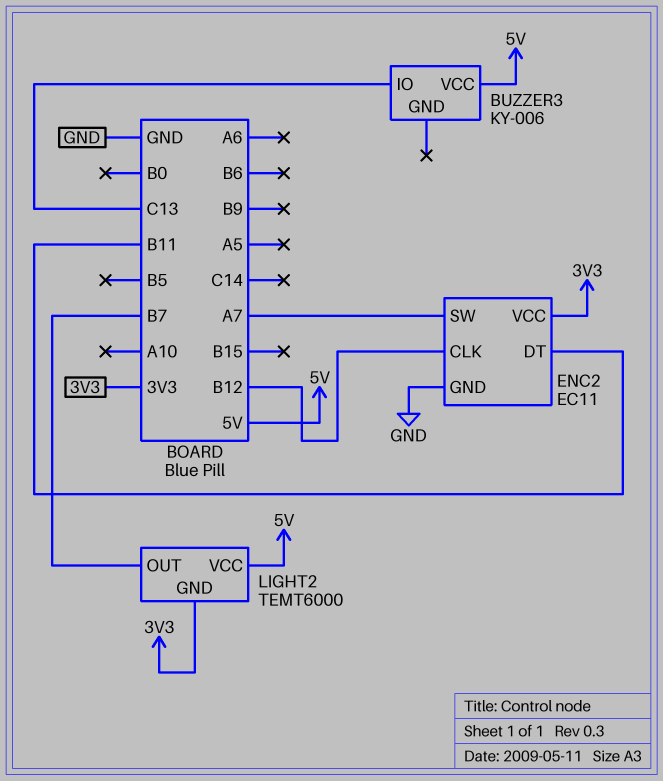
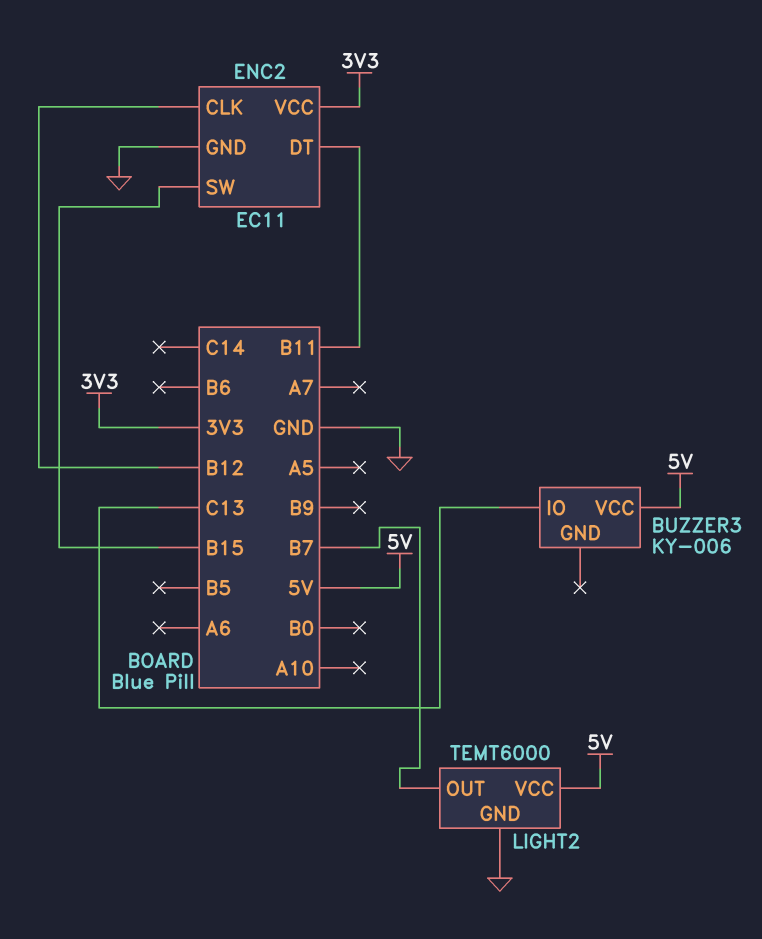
ENC2 pin SW: A7 -> B15
LIGHT2 pin GND: 3V3 -> GND

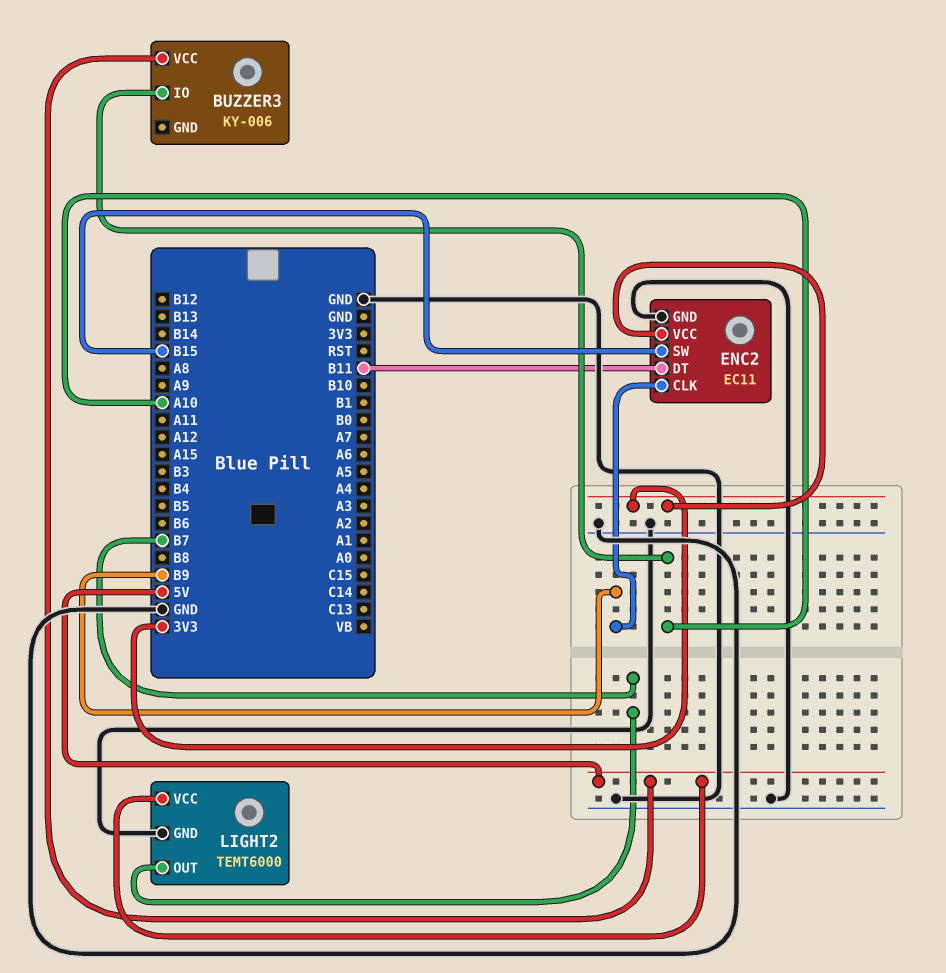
BUZZER3 pin IO: C13 -> A10
ENC2 pin CLK: B12 -> B9

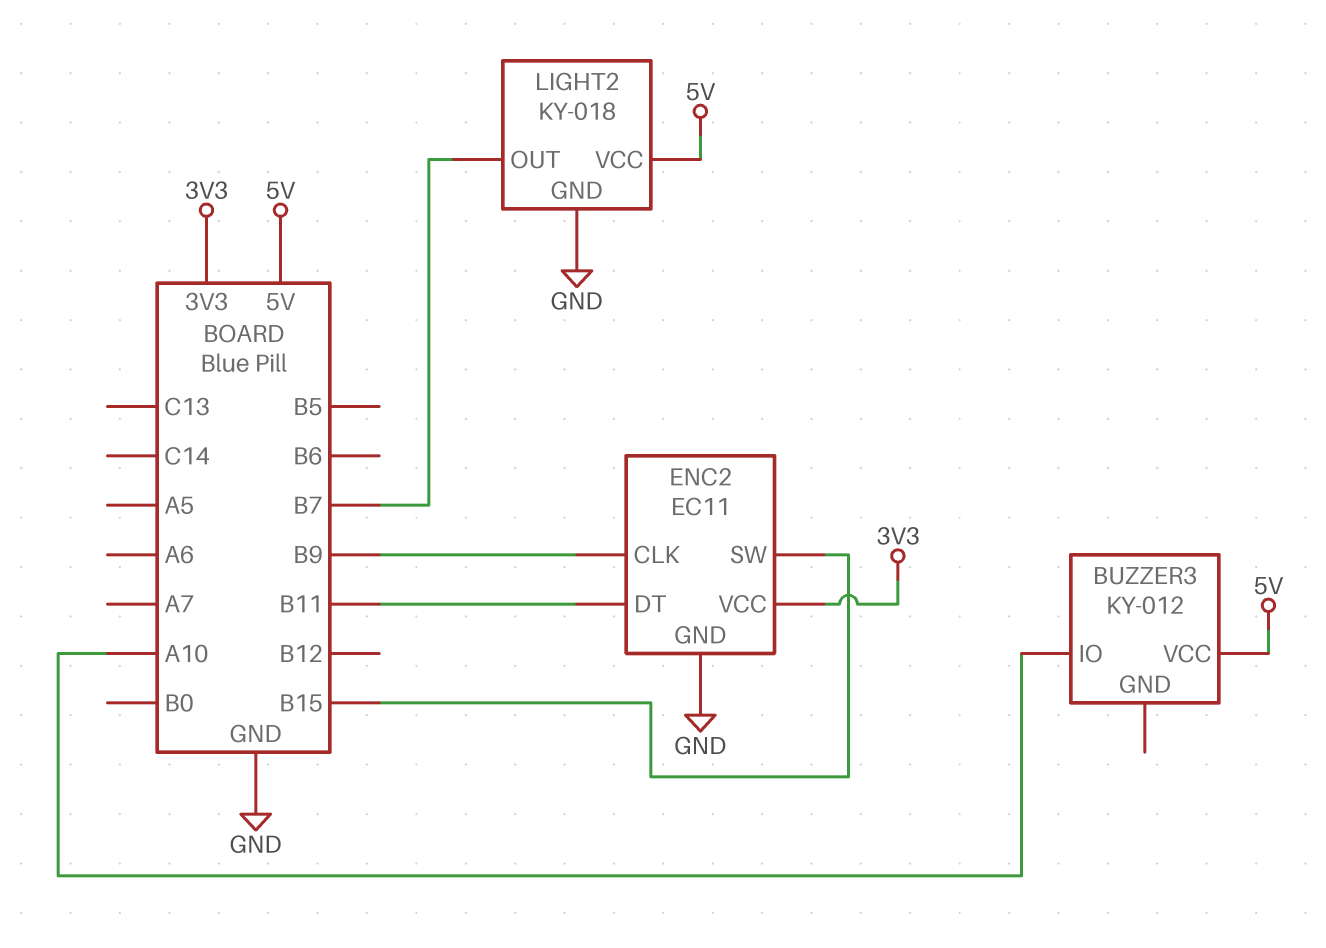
BUZZER3: KY-006 -> KY-012
LIGHT2: TEMT6000 -> KY-018

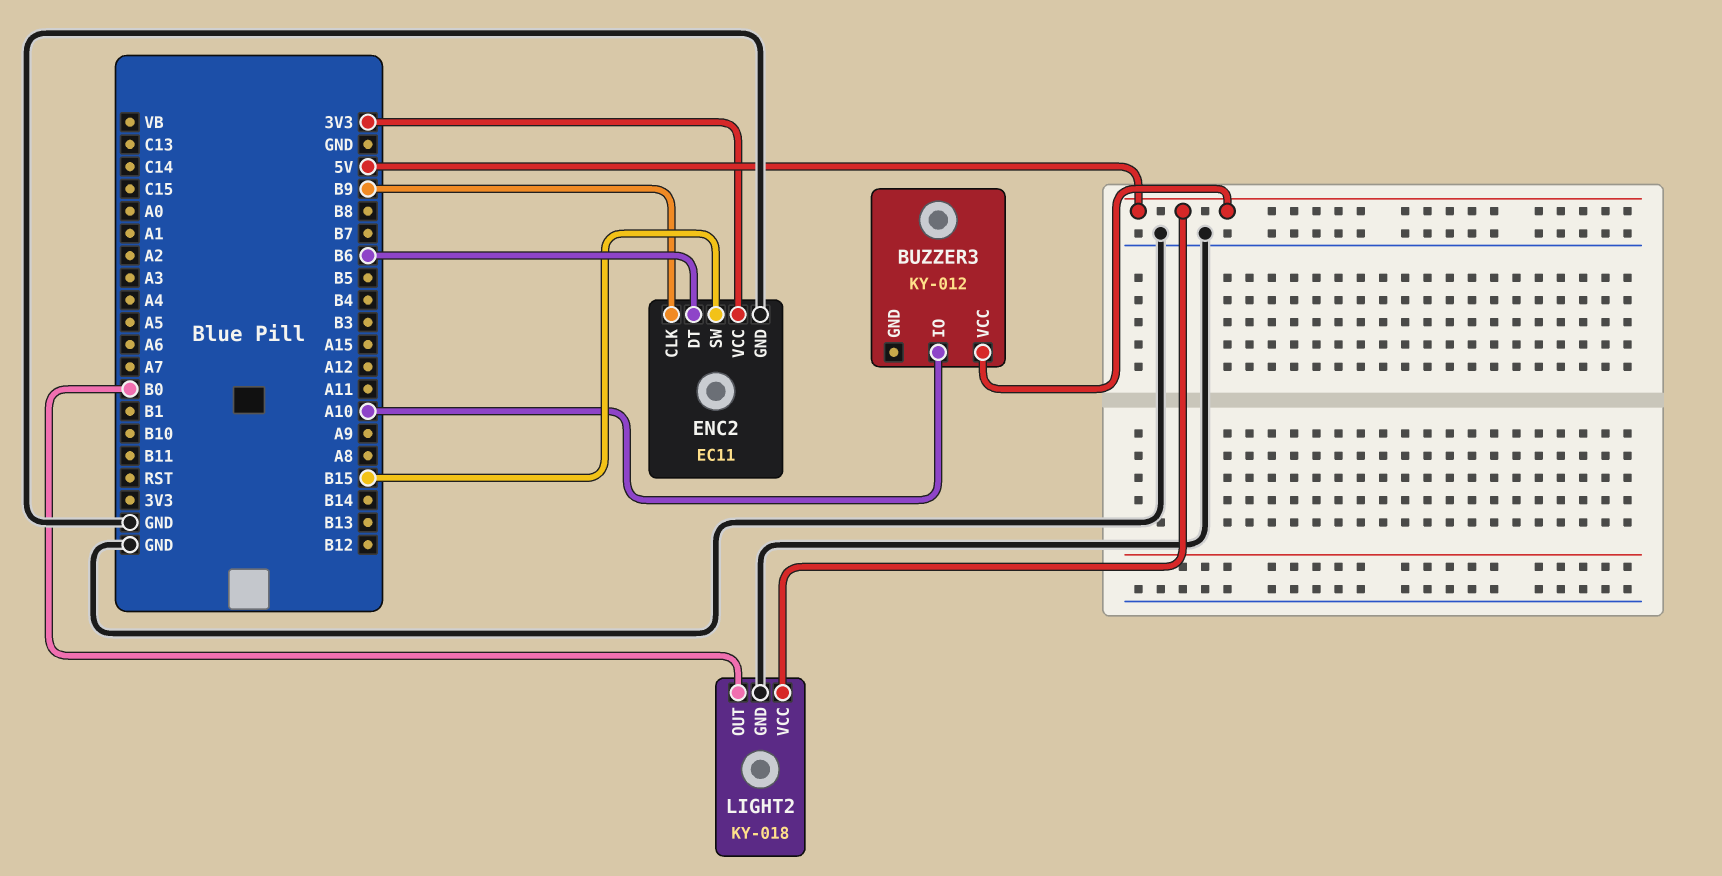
ENC2 pin DT: B11 -> B6
LIGHT2 pin OUT: B7 -> B0

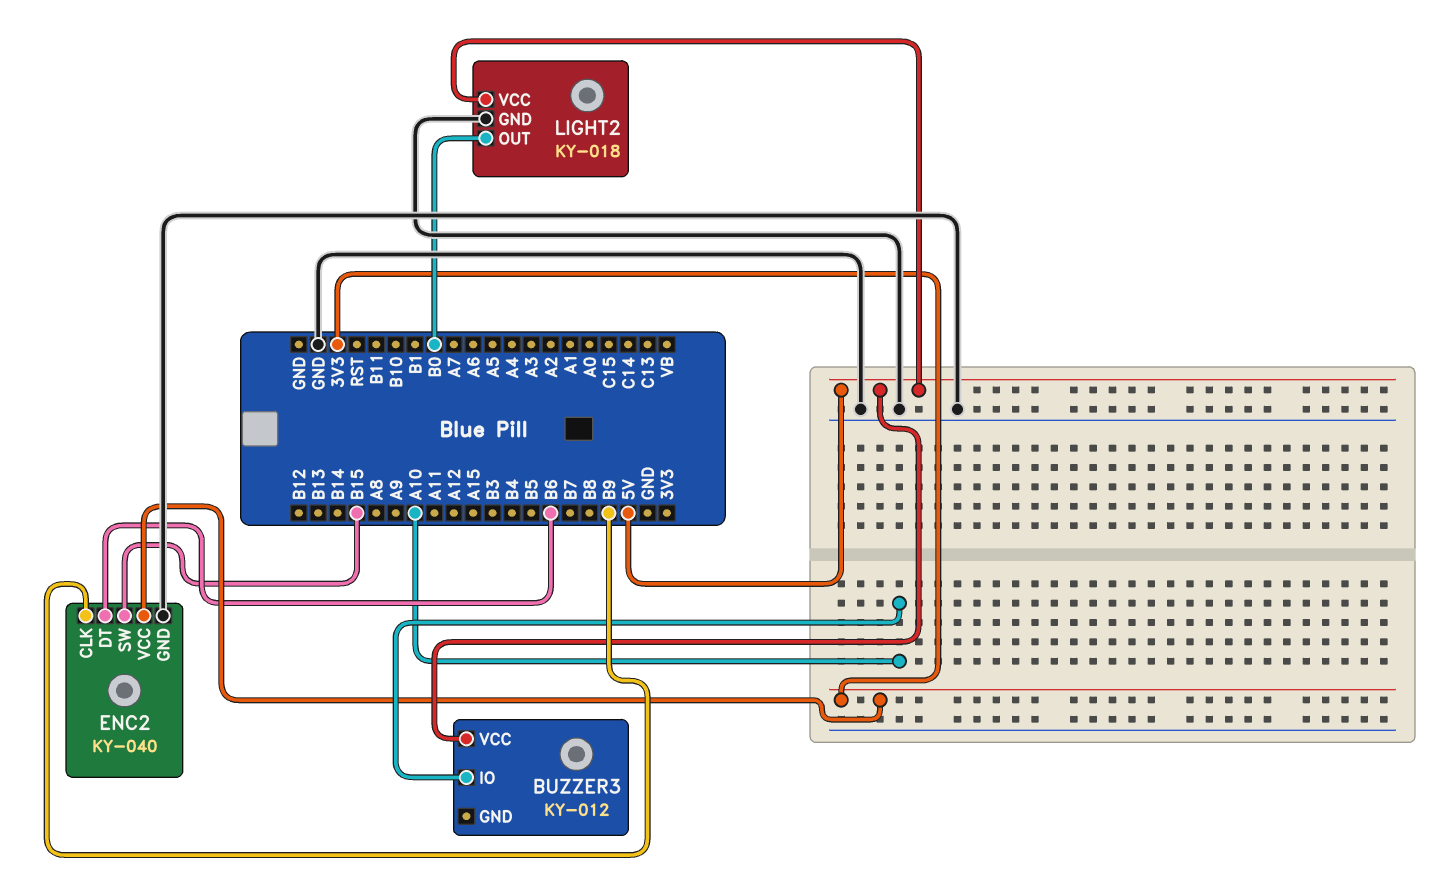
ENC2: EC11 -> KY-040

